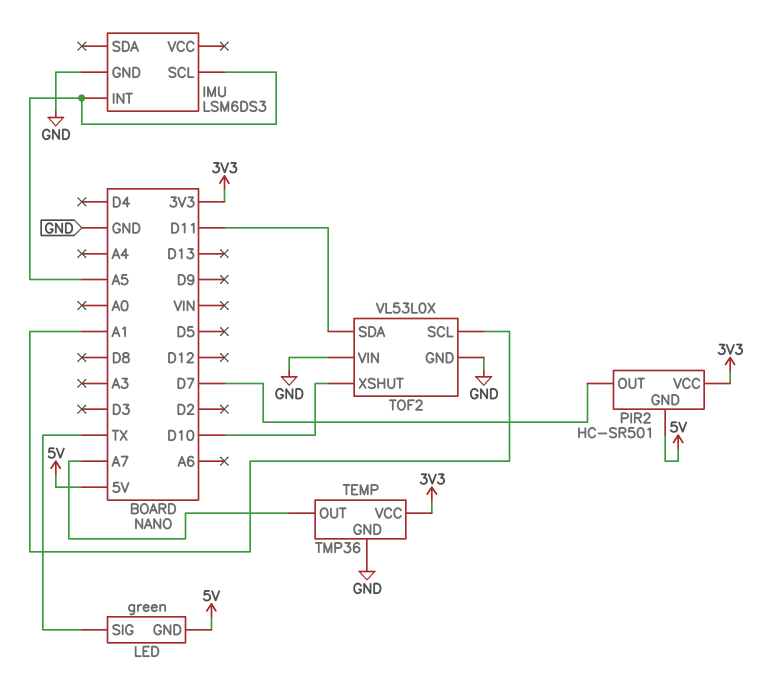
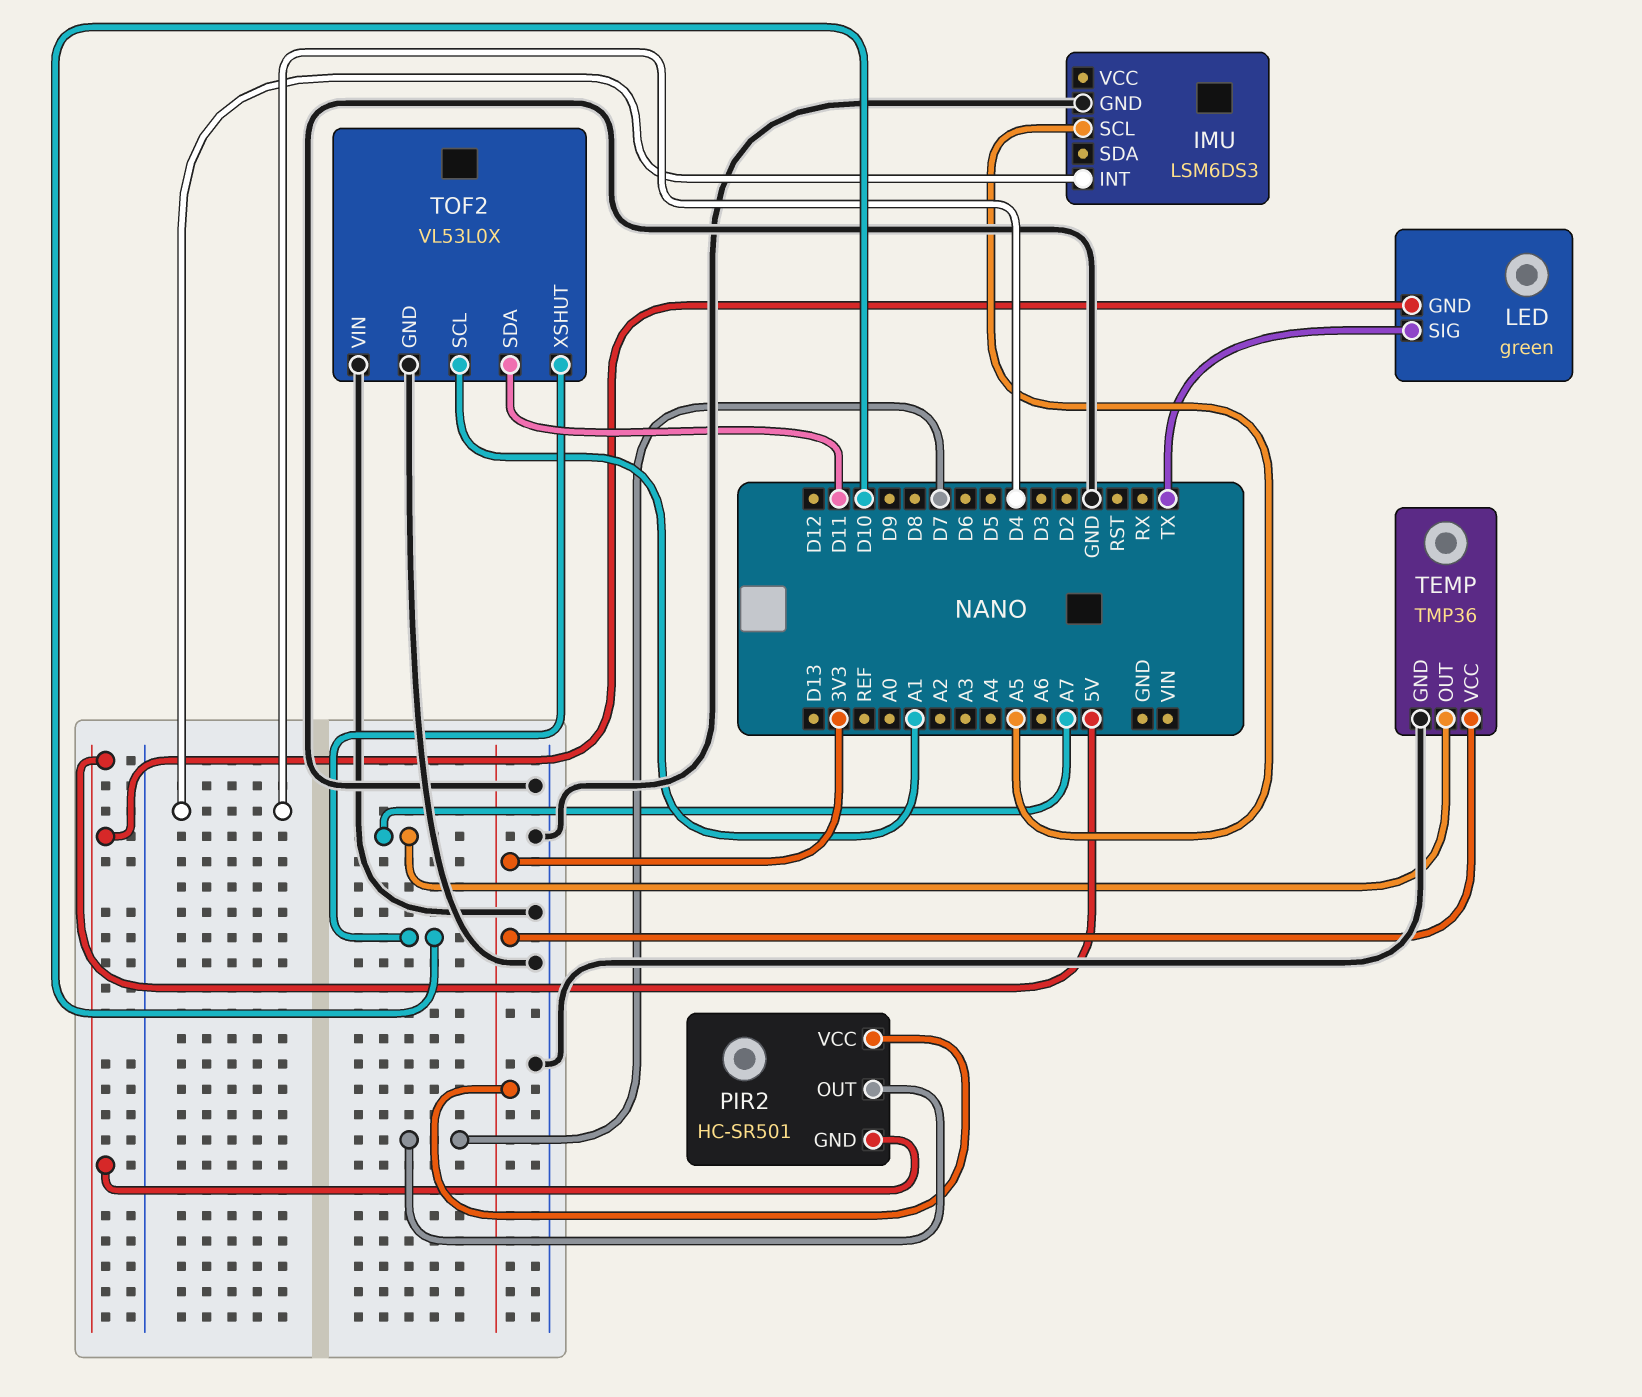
IMU pin INT: A5 -> D4

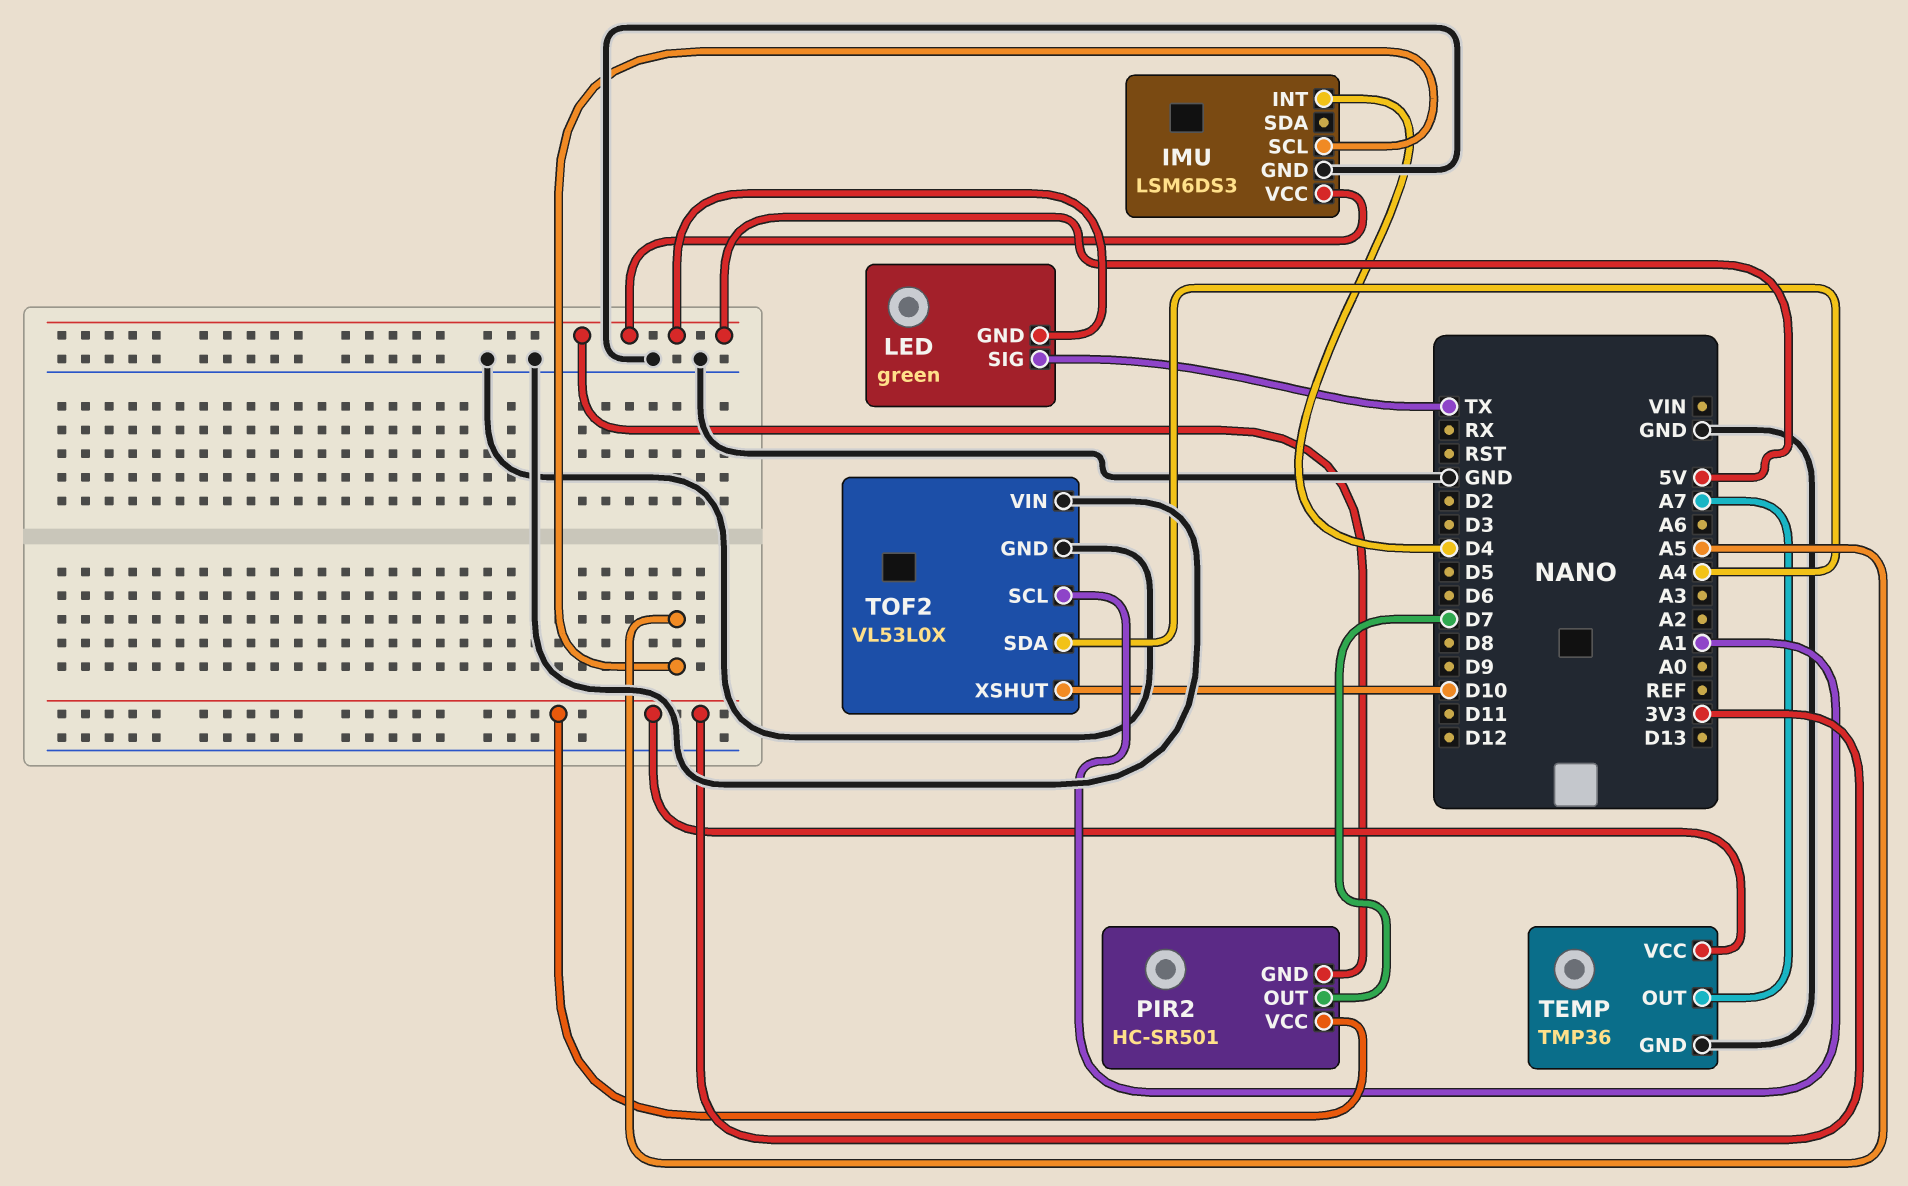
IMU pin VCC: none -> 5V
TOF2 pin SDA: D11 -> A4

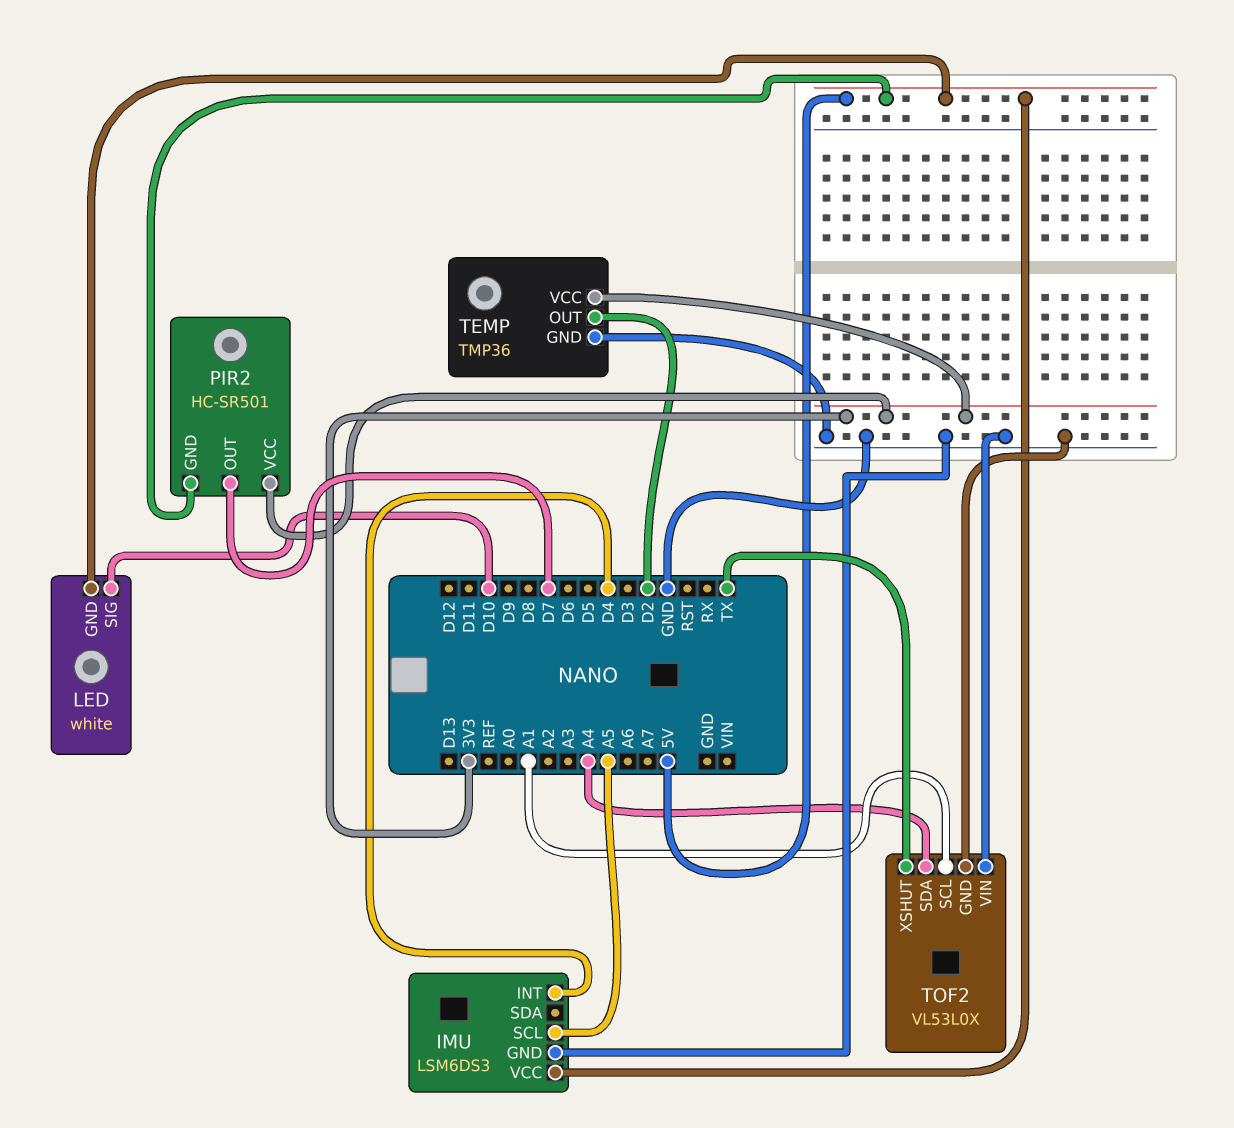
LED: green -> white
LED pin SIG: TX -> D10
TEMP pin OUT: A7 -> D2
TOF2 pin XSHUT: D10 -> TX

